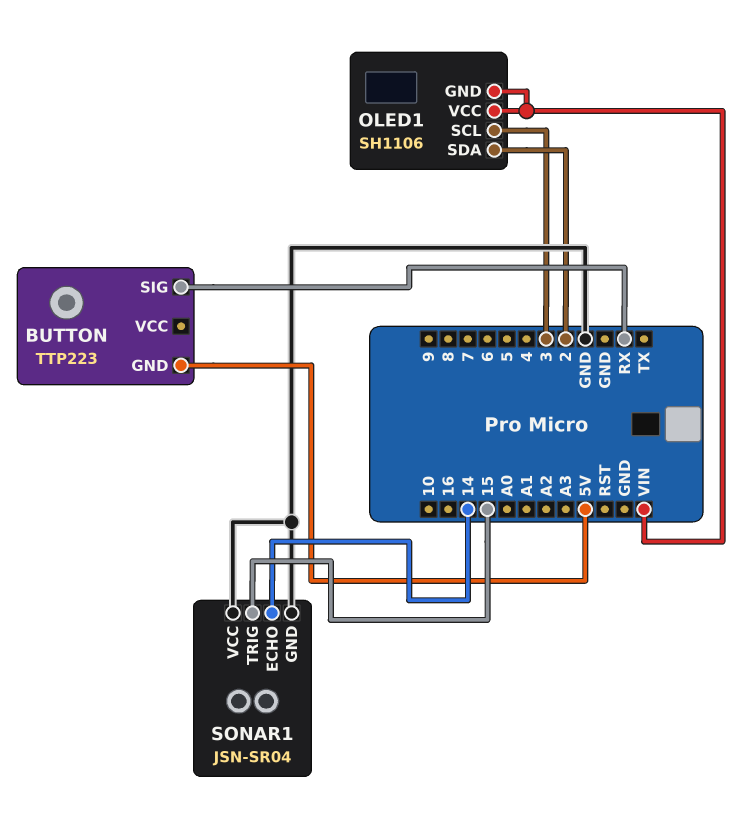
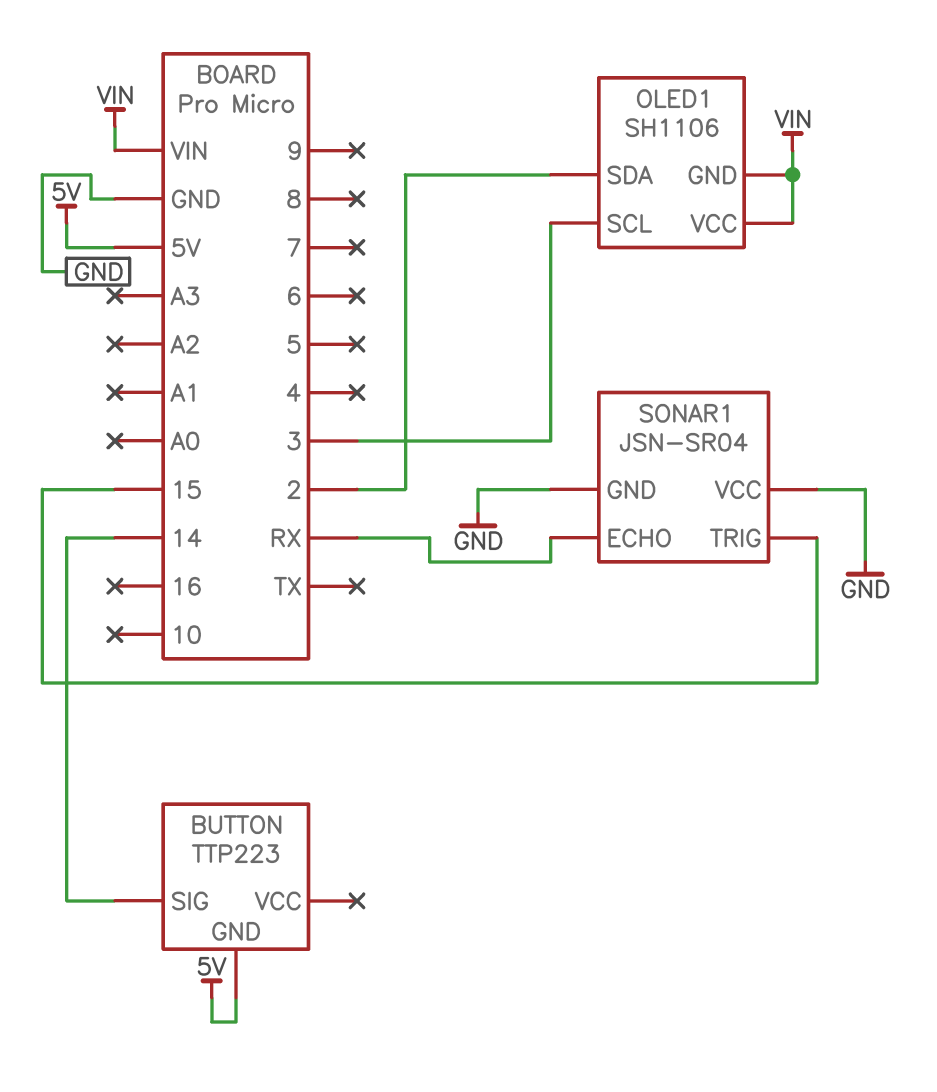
BUTTON pin SIG: RX -> 14
SONAR1 pin ECHO: 14 -> RX

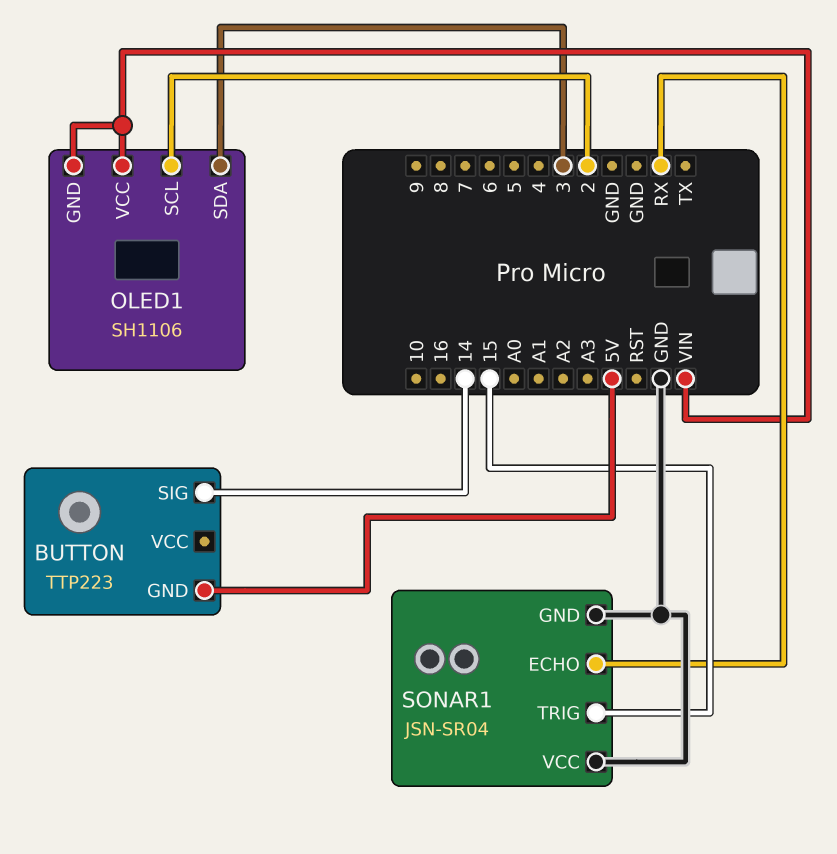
OLED1 pin SCL: 3 -> 2
OLED1 pin SDA: 2 -> 3

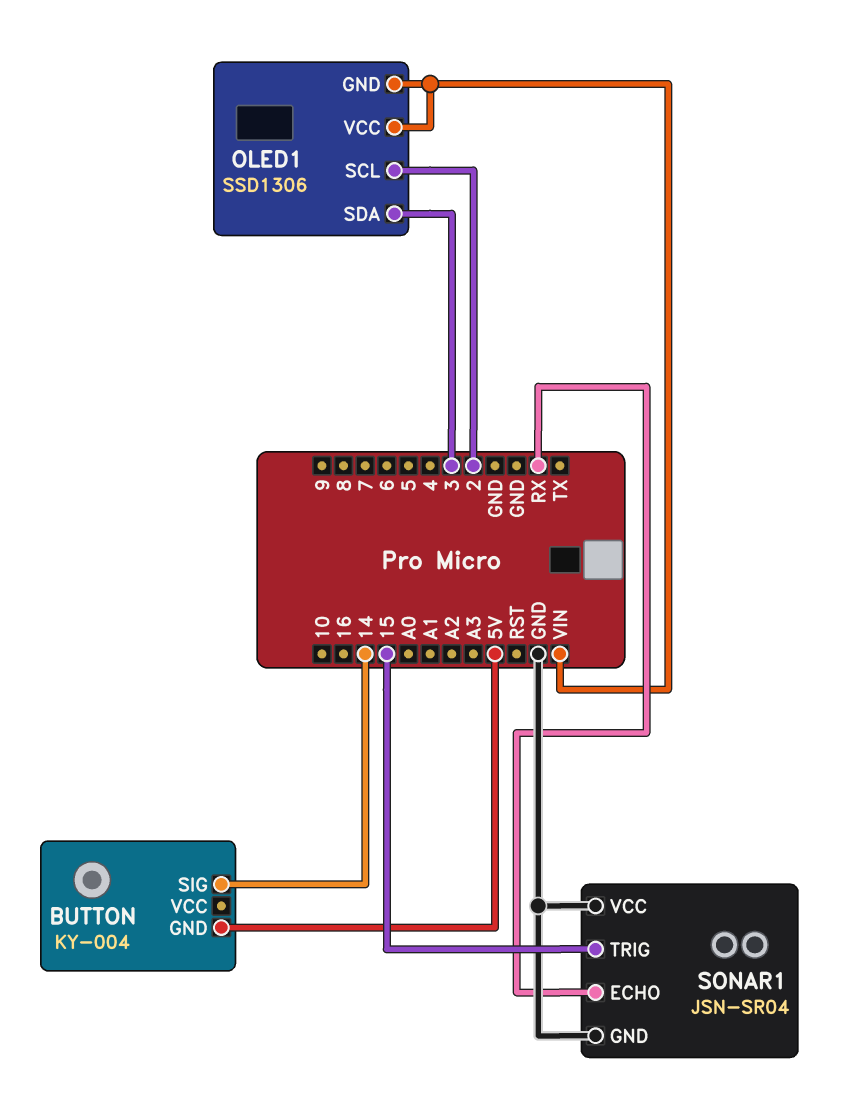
BUTTON: TTP223 -> KY-004
OLED1: SH1106 -> SSD1306

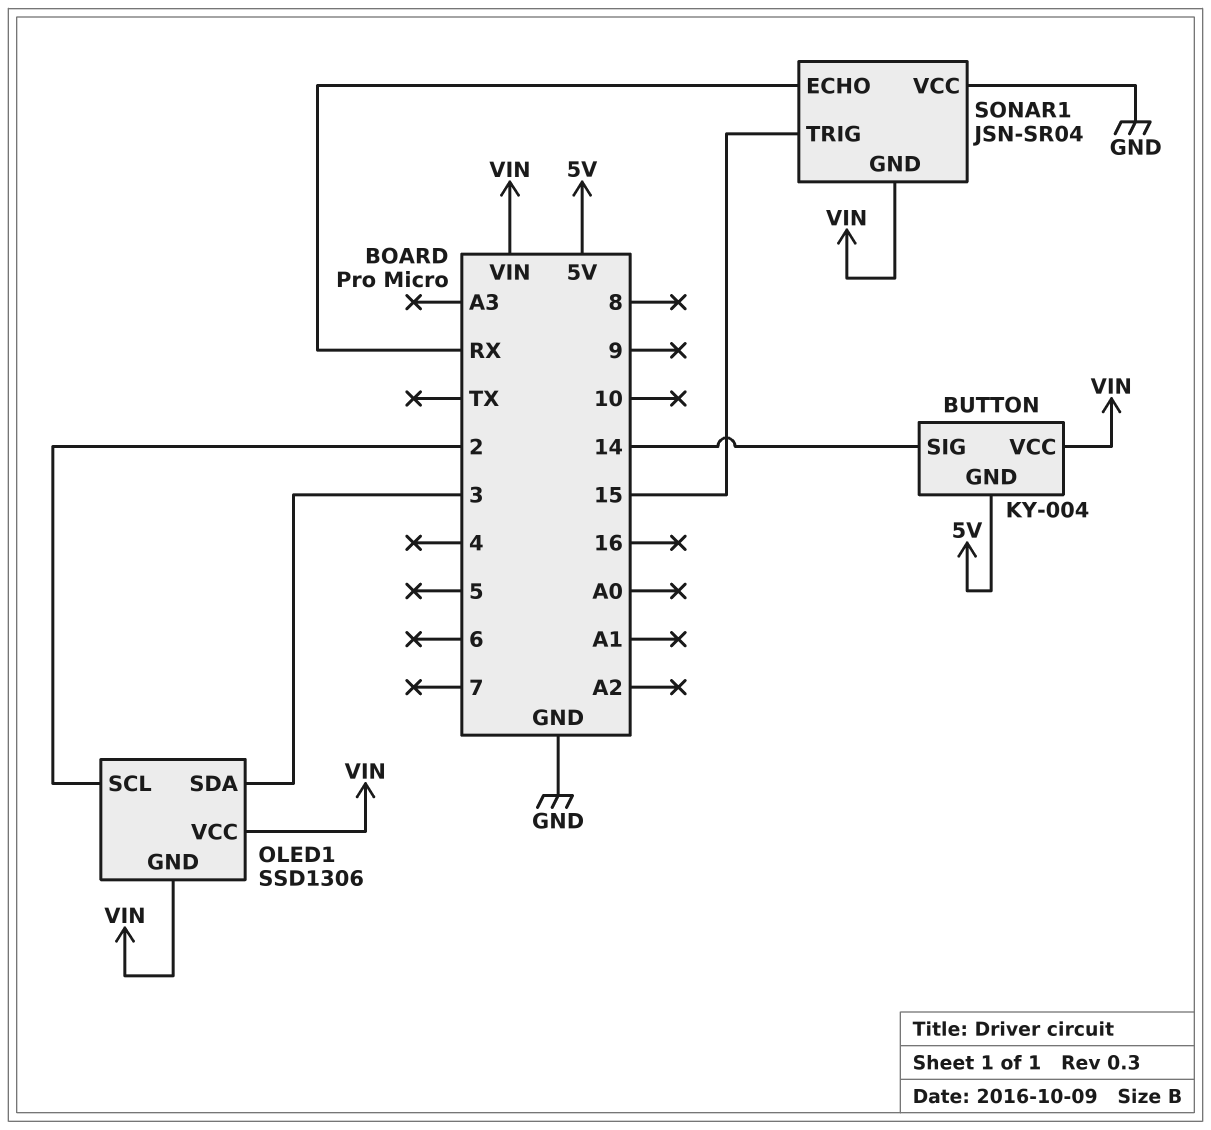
BUTTON pin VCC: none -> VIN
SONAR1 pin GND: GND -> VIN

